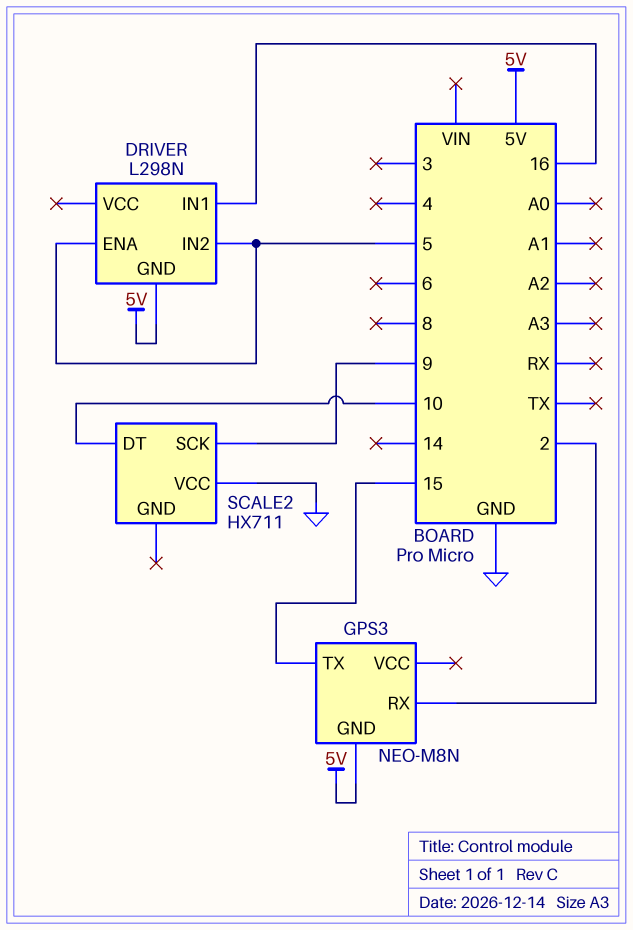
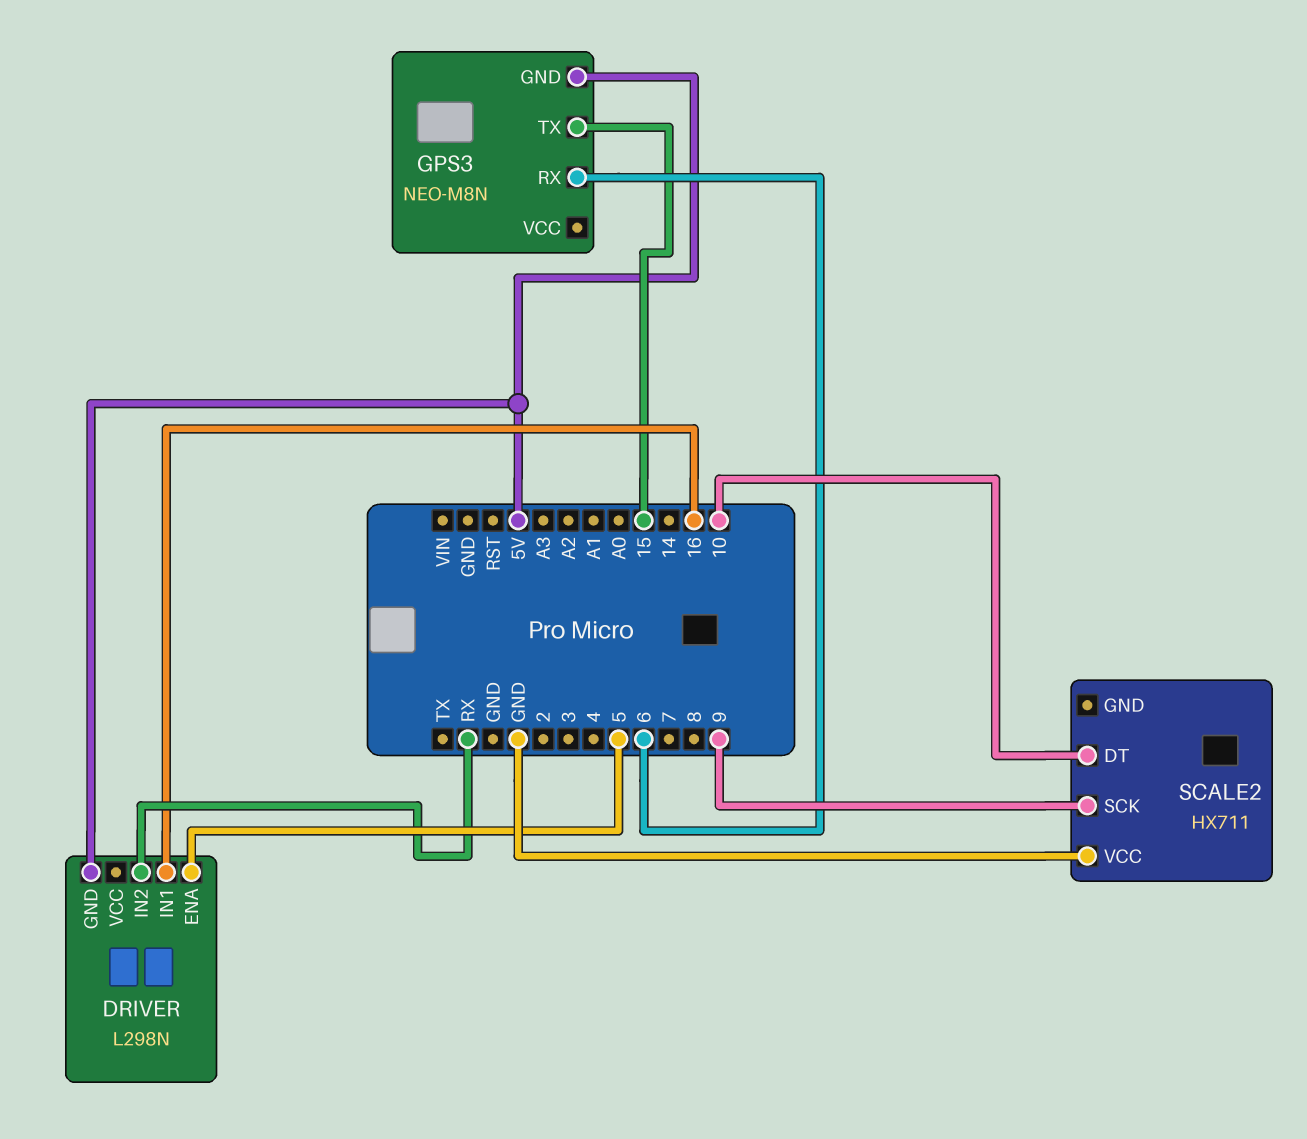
DRIVER pin IN2: 5 -> RX
GPS3 pin RX: 2 -> 6

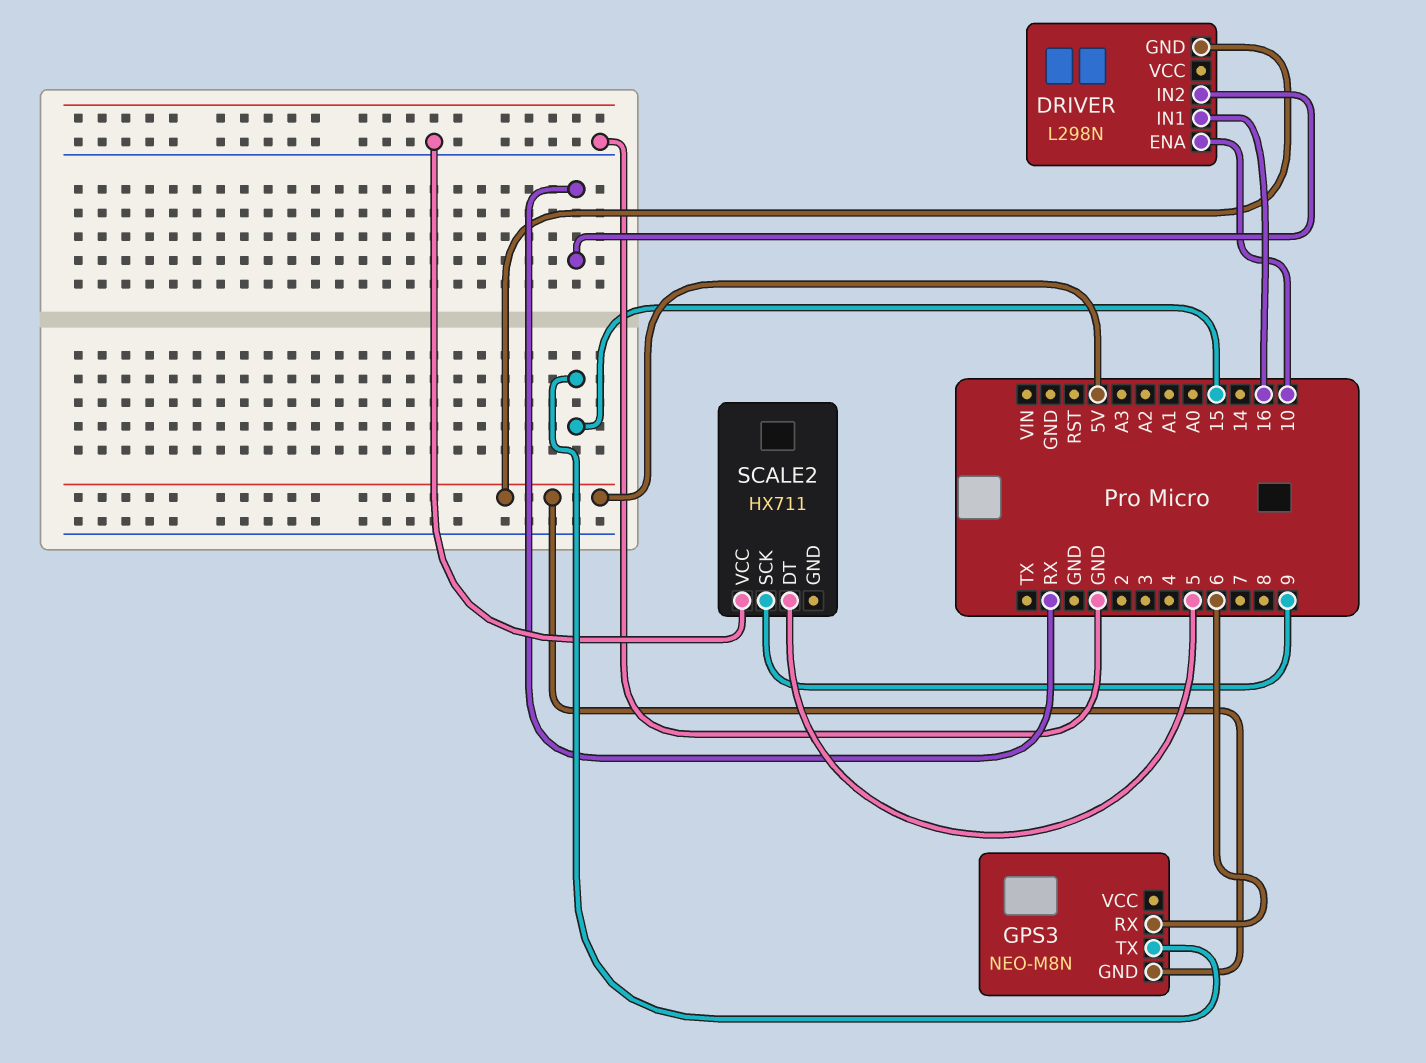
DRIVER pin ENA: 5 -> 10
SCALE2 pin DT: 10 -> 5

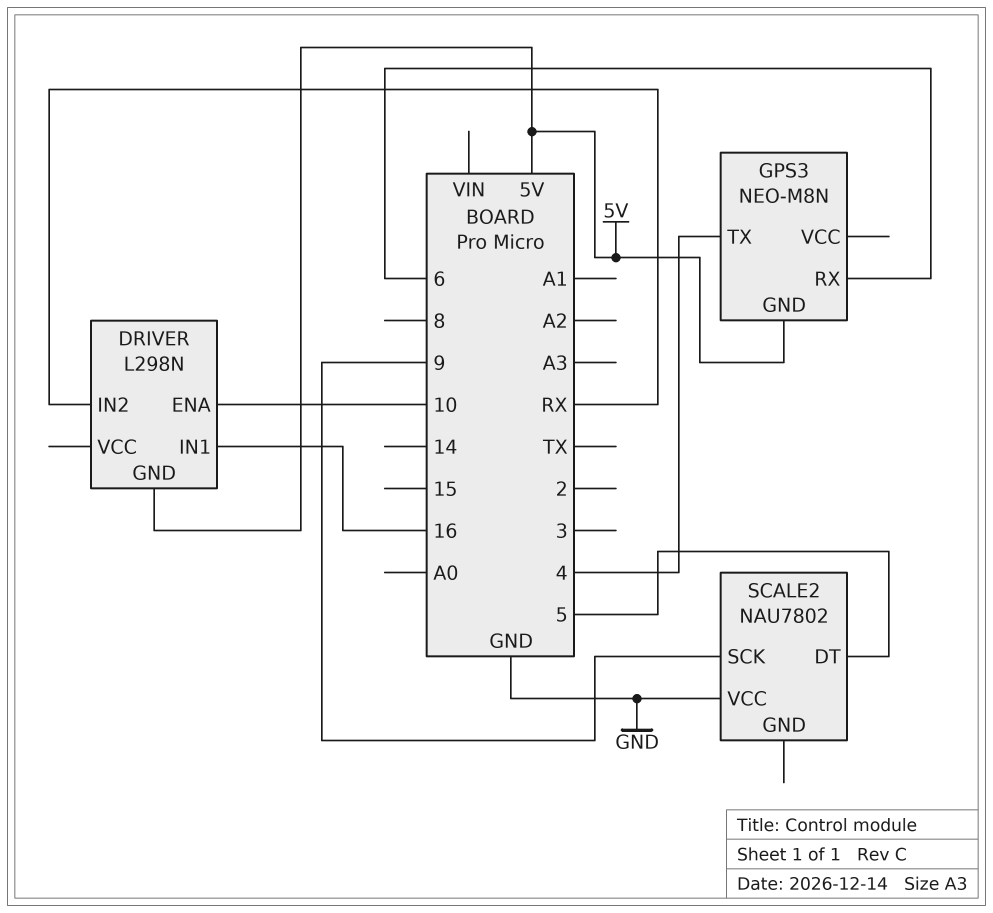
GPS3 pin TX: 15 -> 4
SCALE2: HX711 -> NAU7802

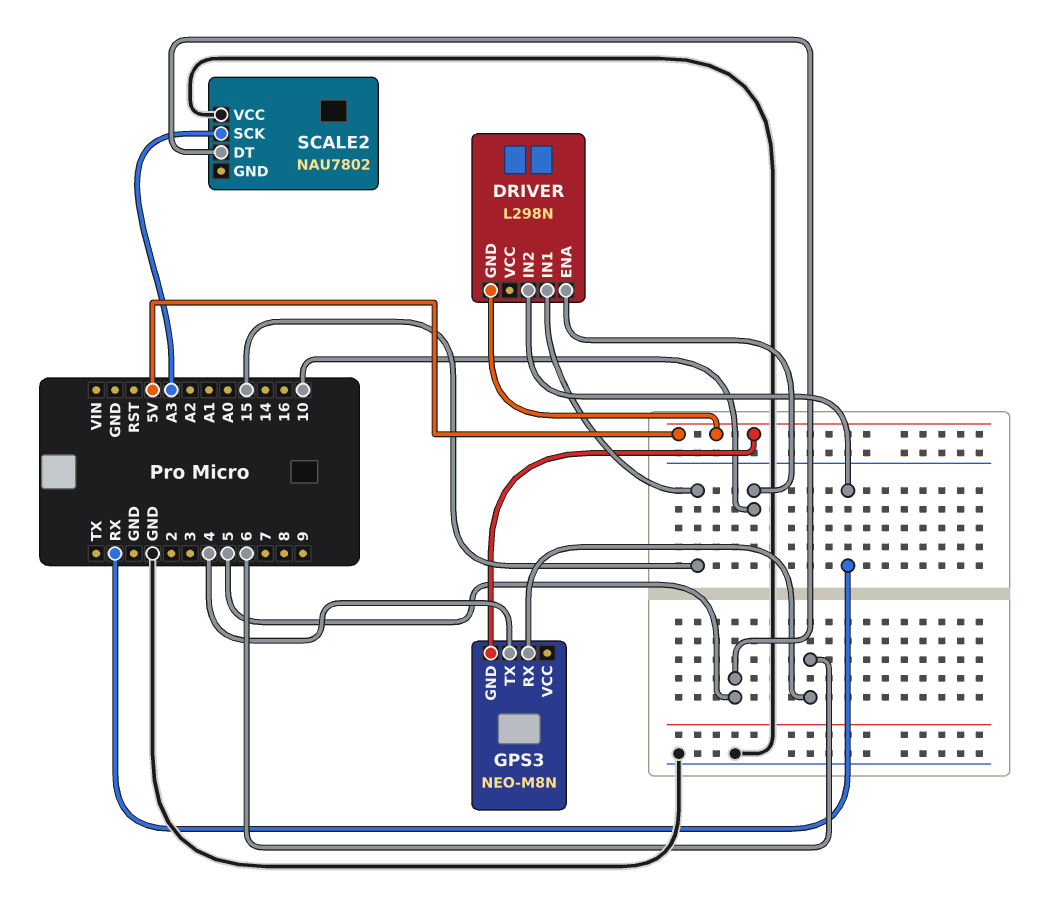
DRIVER pin IN1: 16 -> 15
SCALE2 pin SCK: 9 -> A3

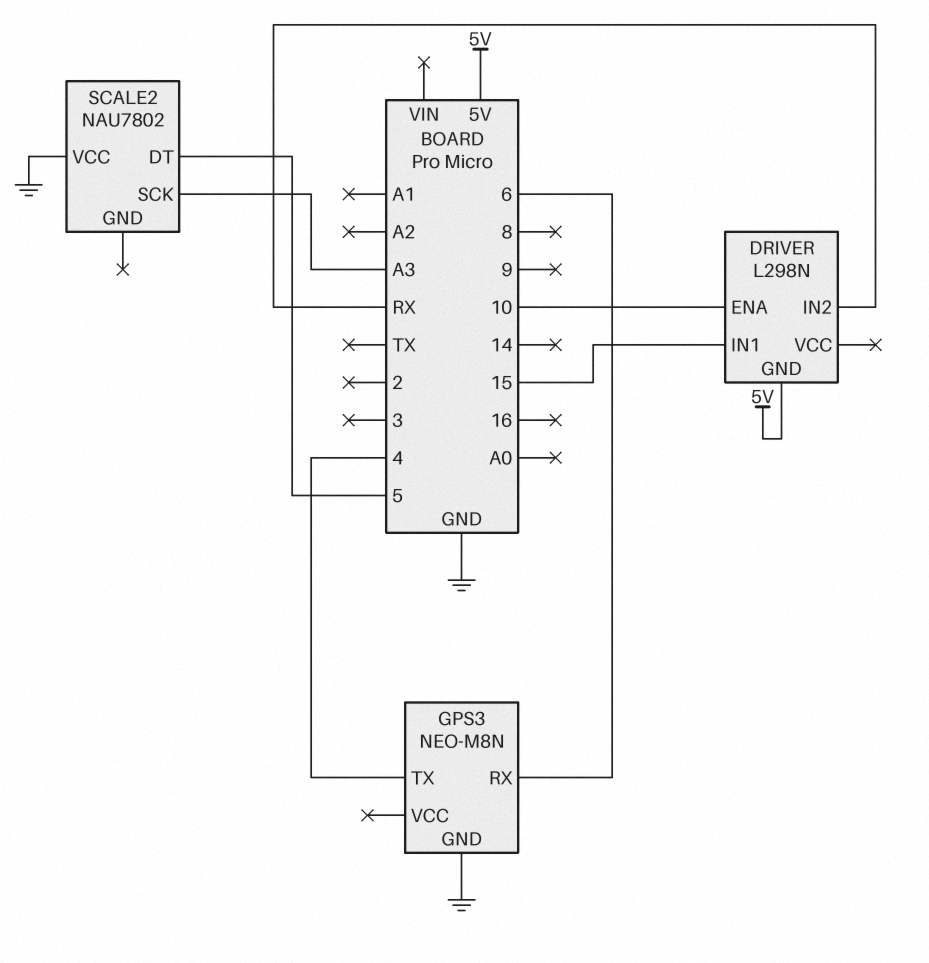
GPS3 pin GND: 5V -> GND

